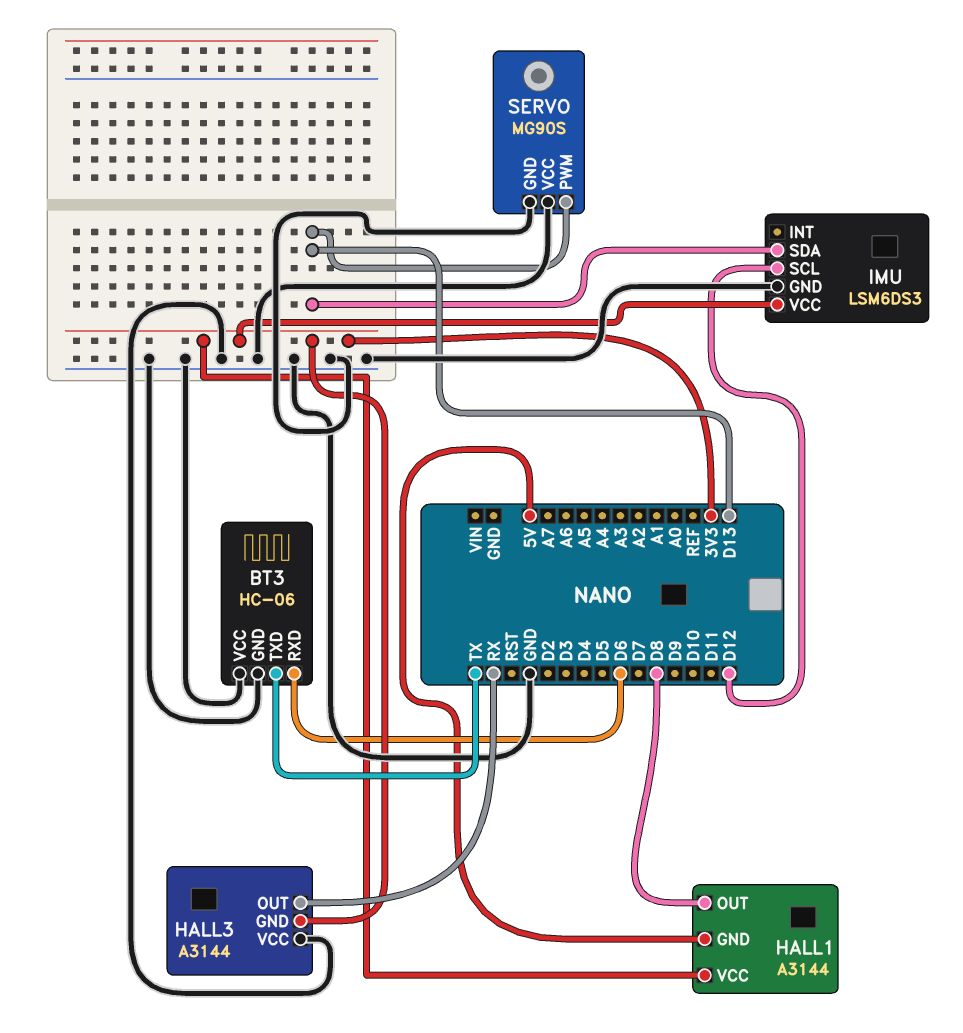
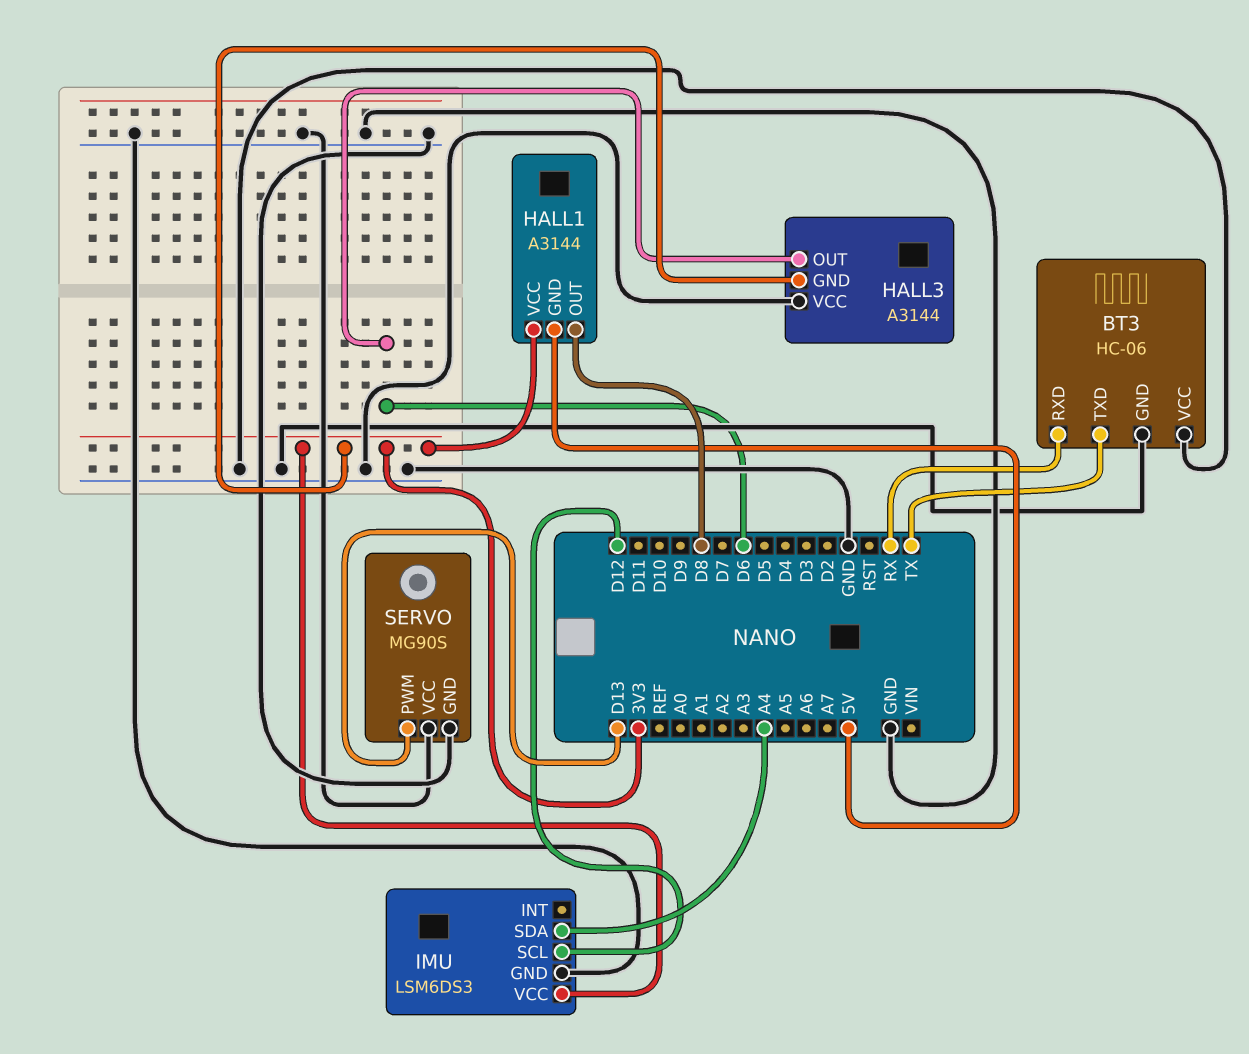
BT3 pin RXD: D6 -> RX
HALL3 pin OUT: RX -> D6
IMU pin SDA: D13 -> A4

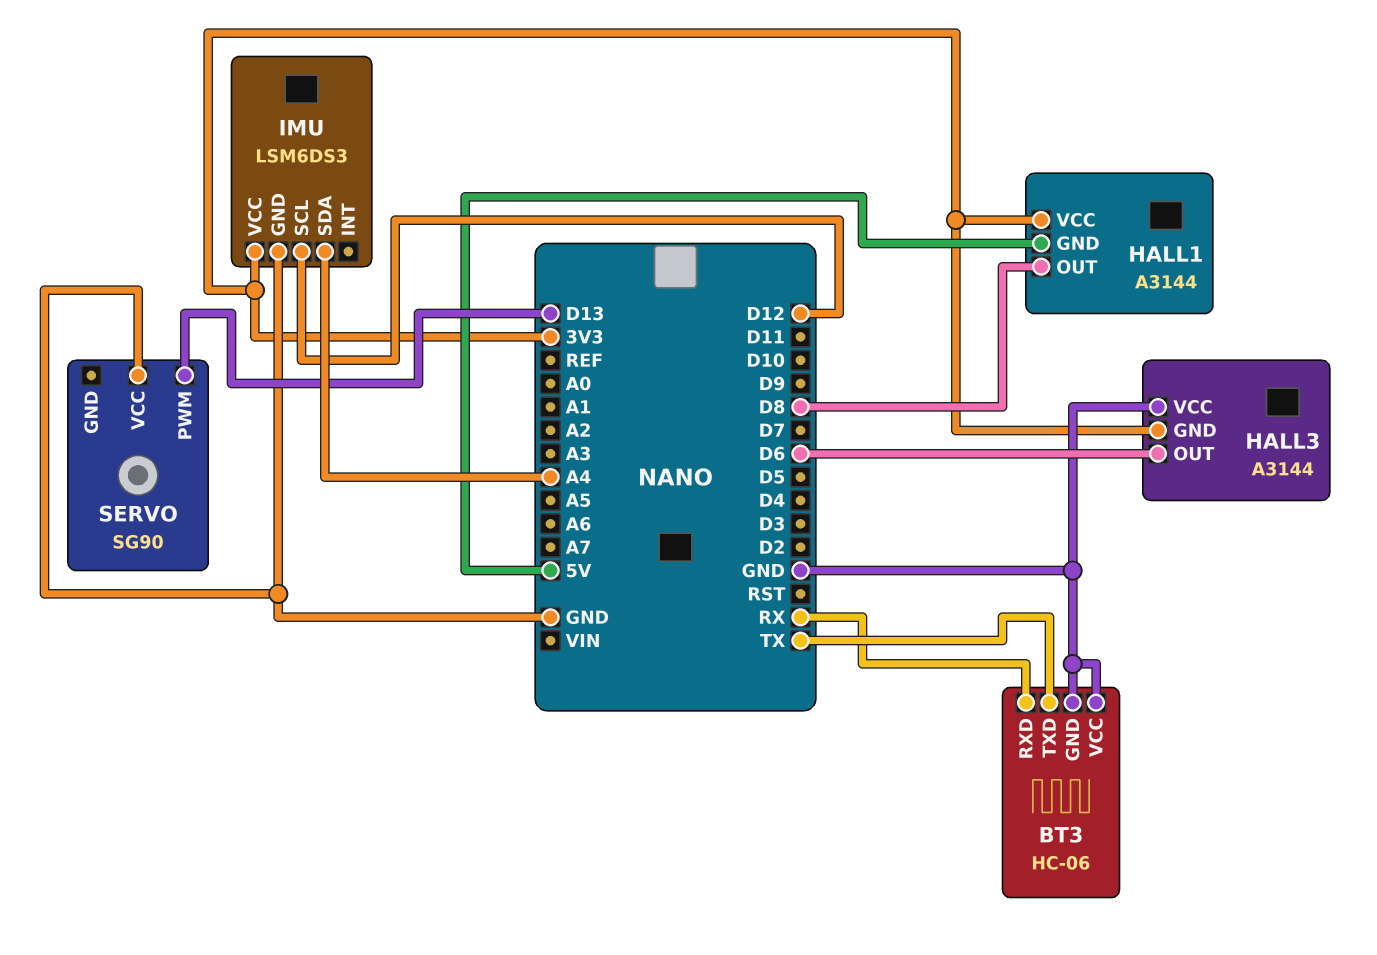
SERVO: MG90S -> SG90
SERVO pin GND: GND -> none

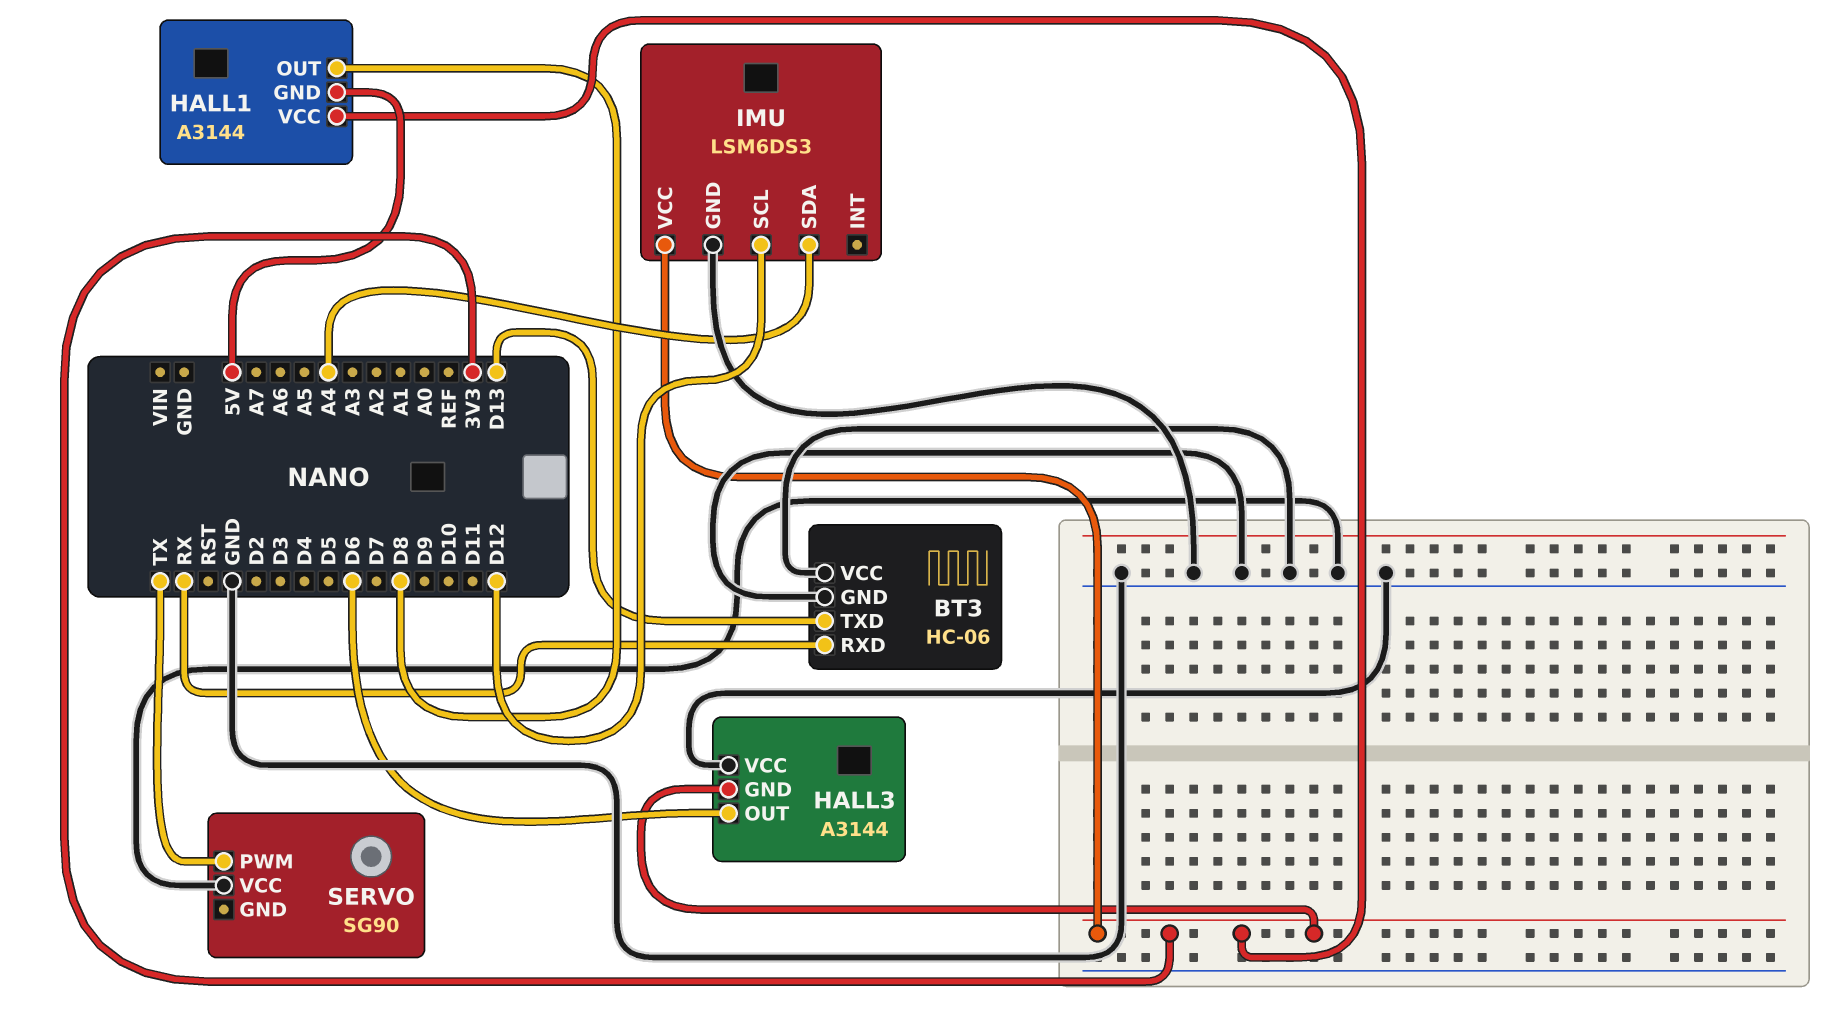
BT3 pin TXD: TX -> D13
SERVO pin PWM: D13 -> TX

